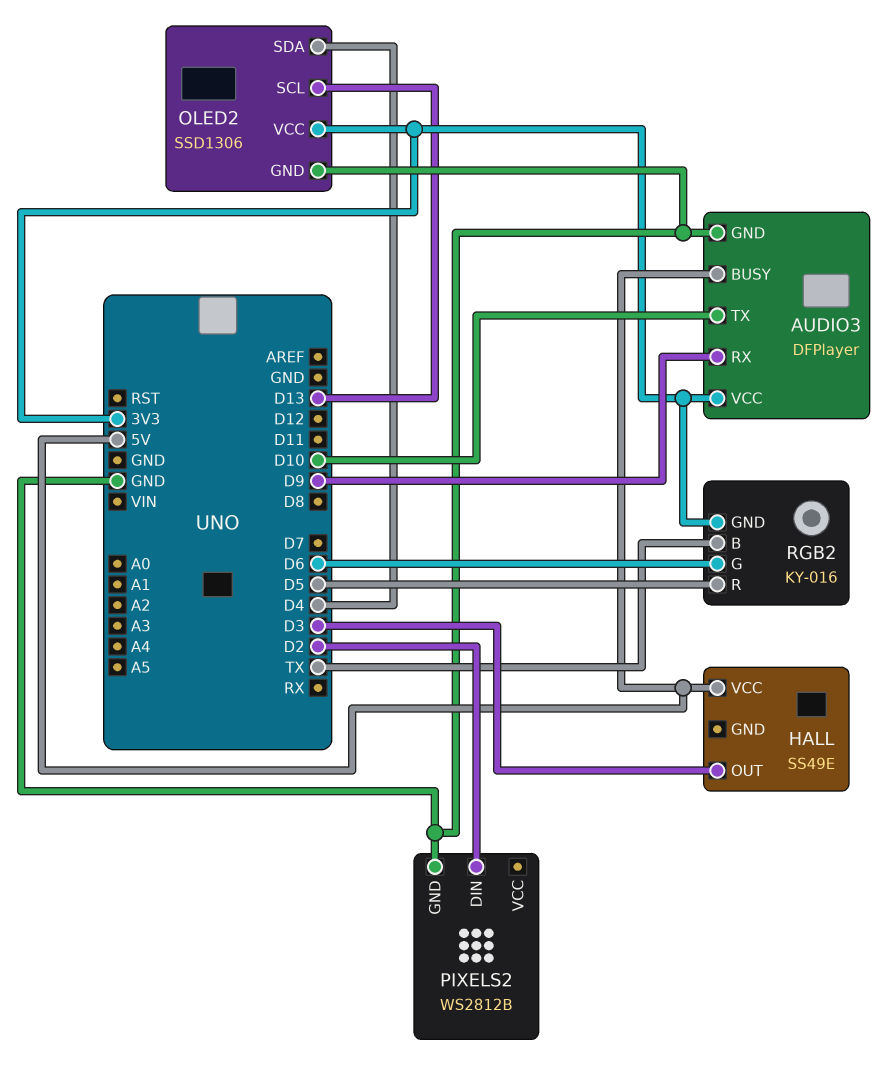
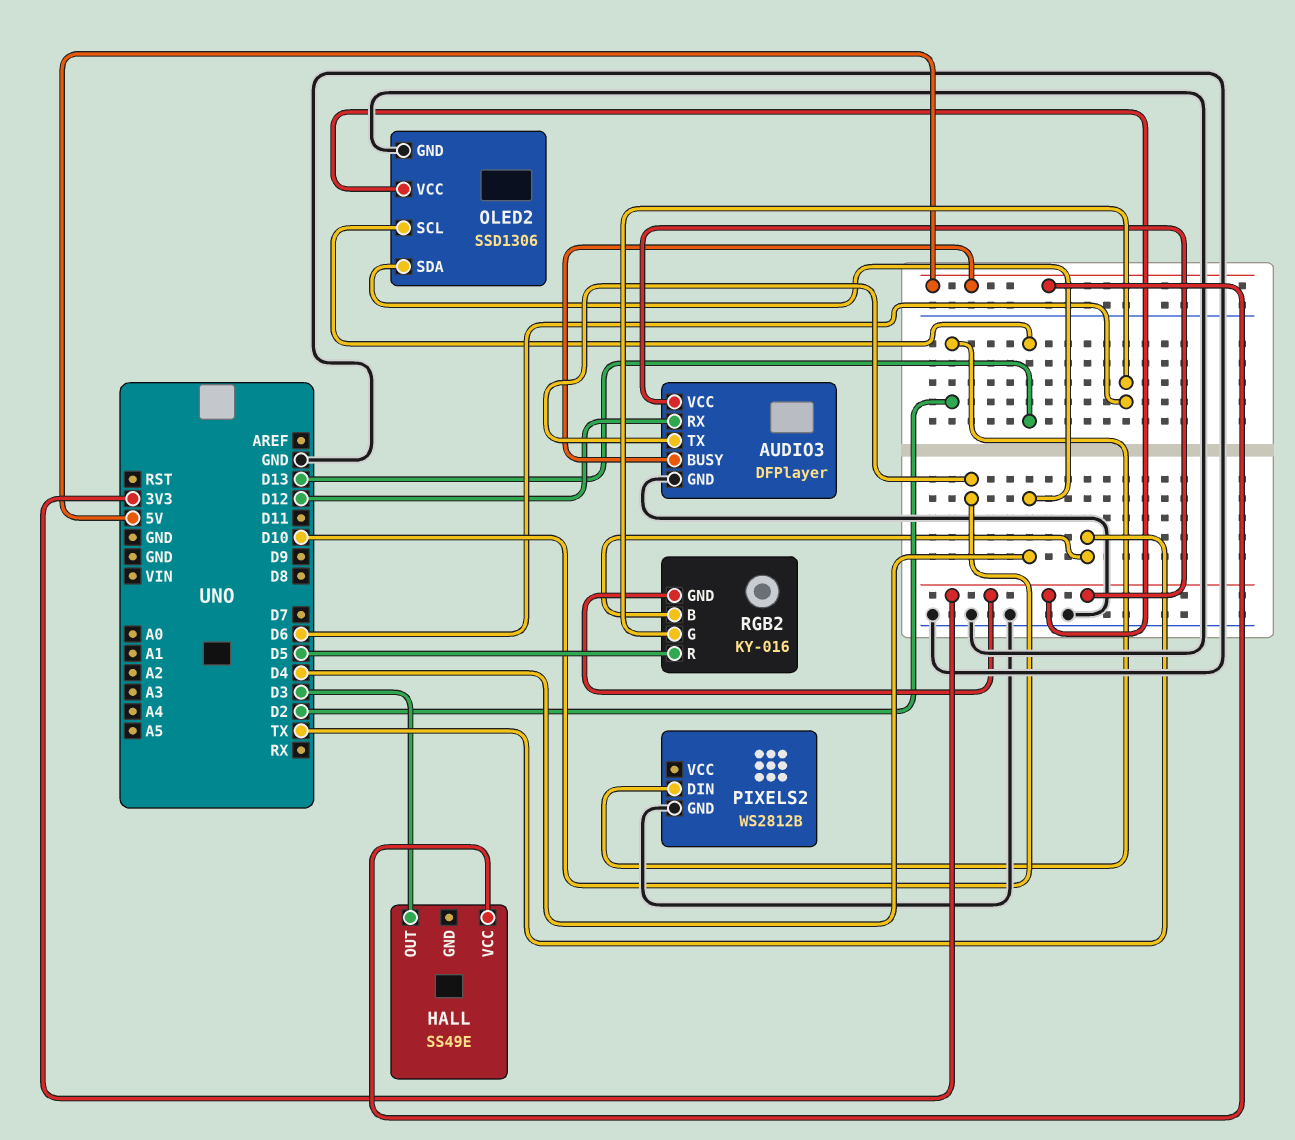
AUDIO3 pin RX: D9 -> D12

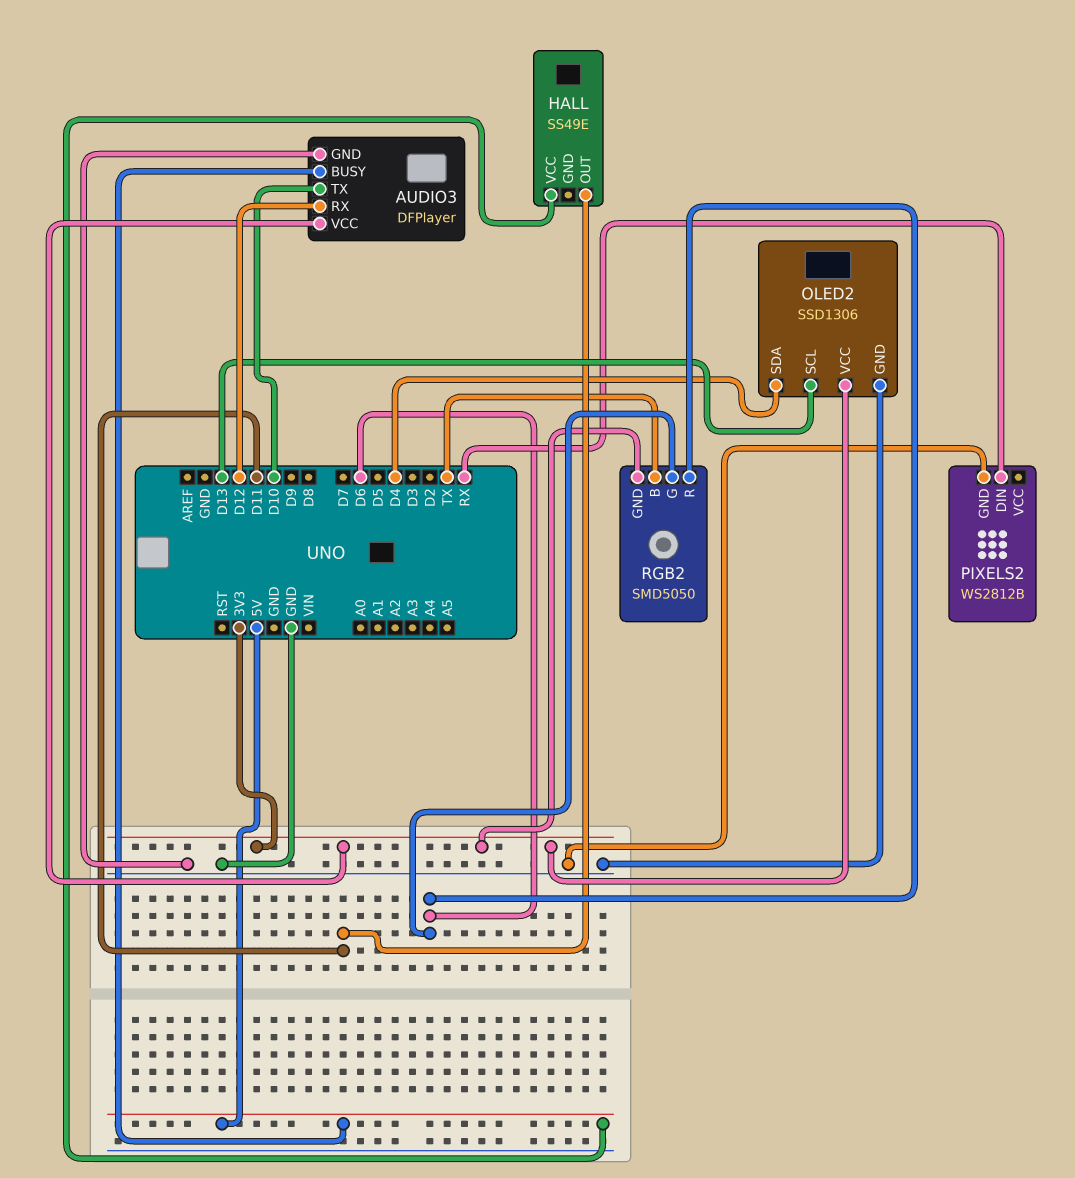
HALL pin OUT: D3 -> D11
PIXELS2 pin DIN: D2 -> RX
RGB2: KY-016 -> SMD5050
RGB2 pin R: D5 -> D6

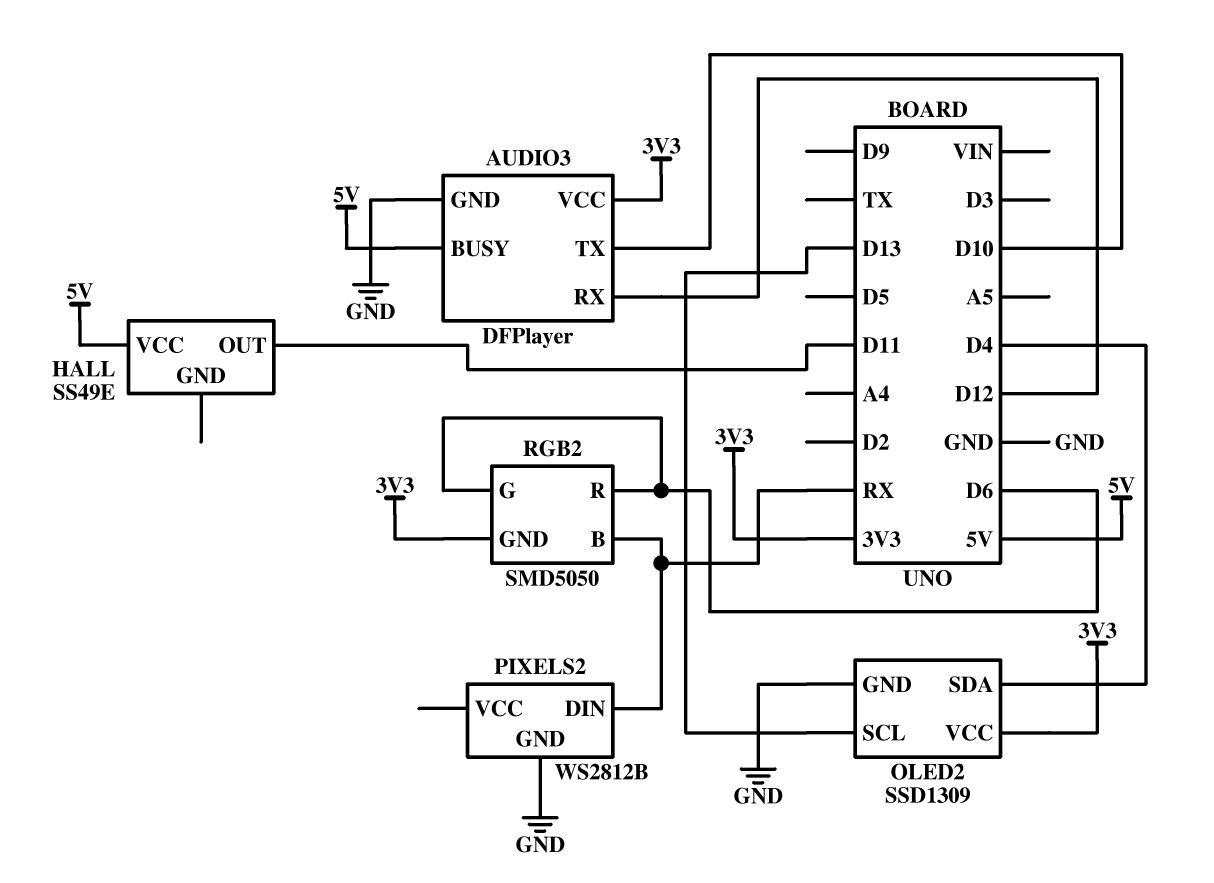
OLED2: SSD1306 -> SSD1309
RGB2 pin B: TX -> RX

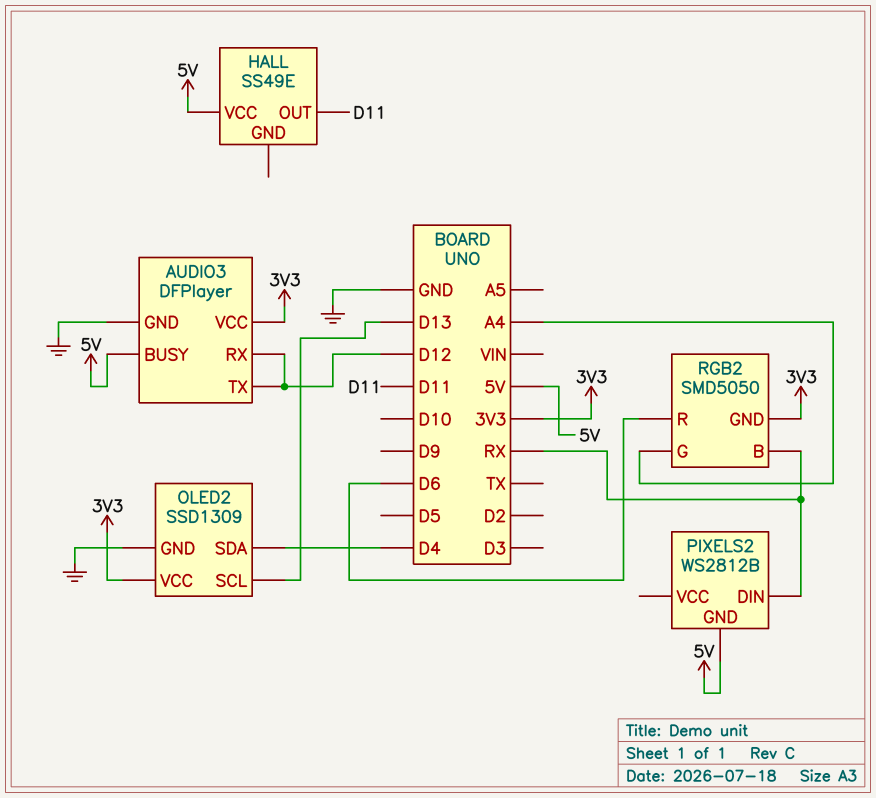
AUDIO3 pin TX: D10 -> D12
PIXELS2 pin GND: GND -> 5V
RGB2 pin G: D6 -> A4

